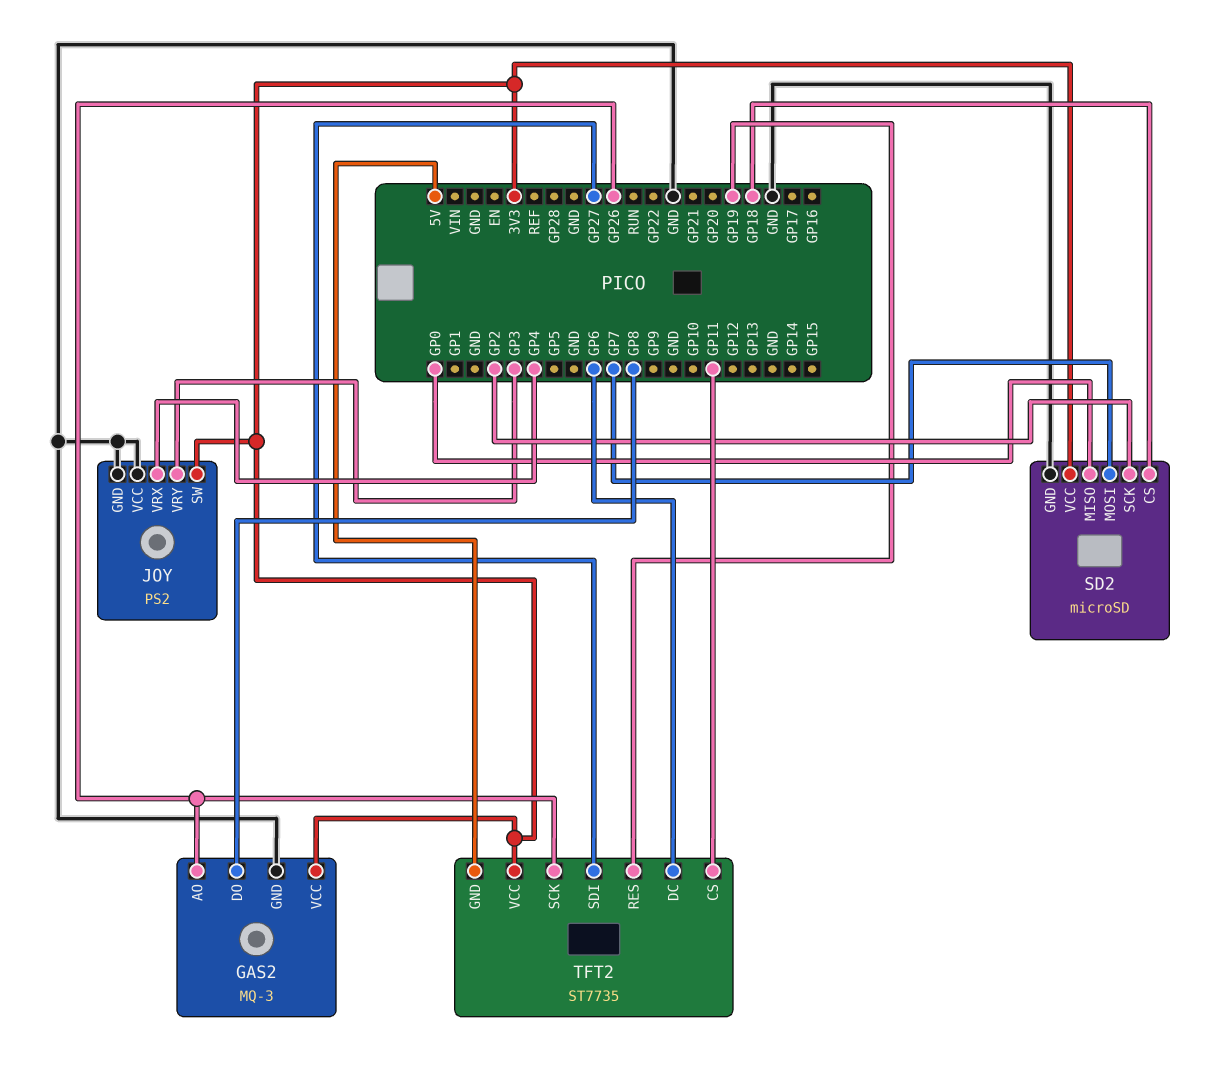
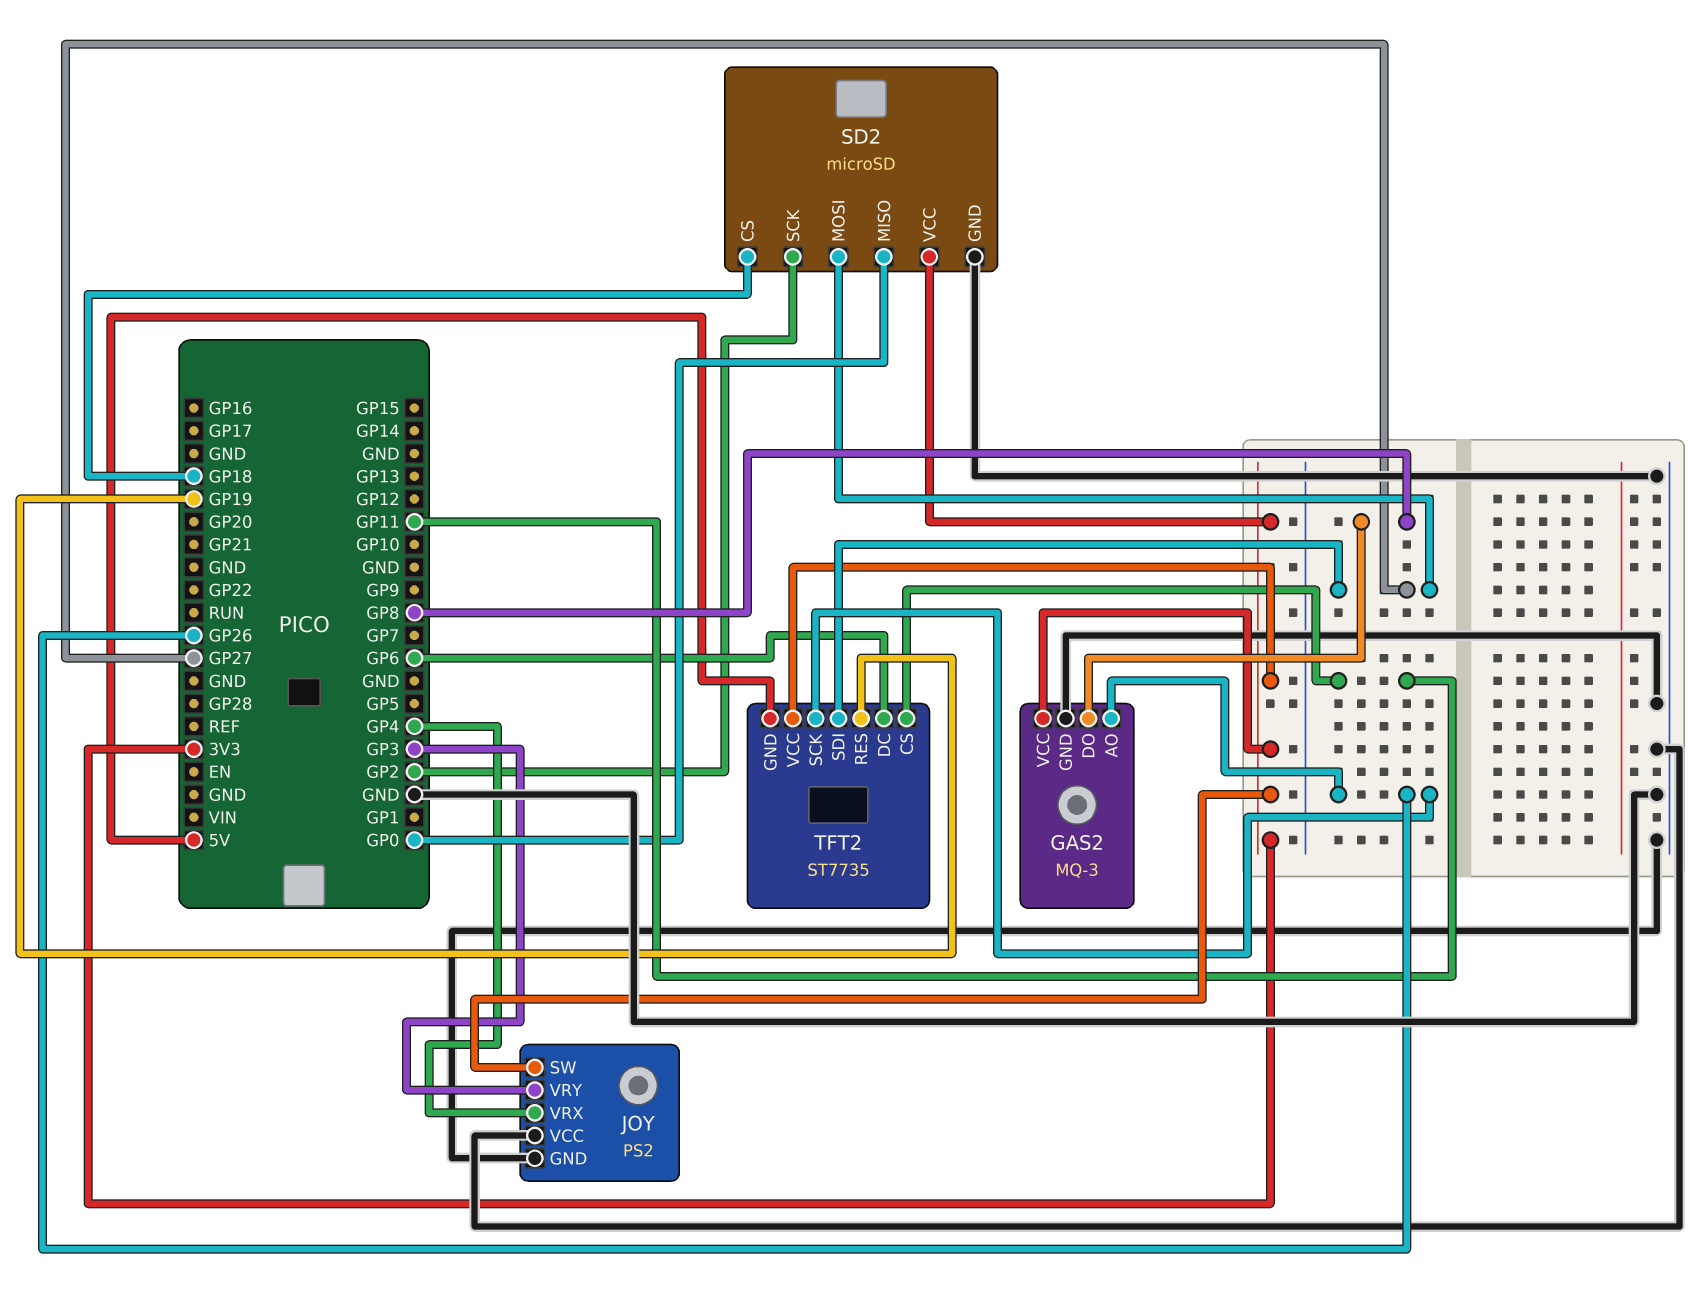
SD2 pin MOSI: GP7 -> GP27

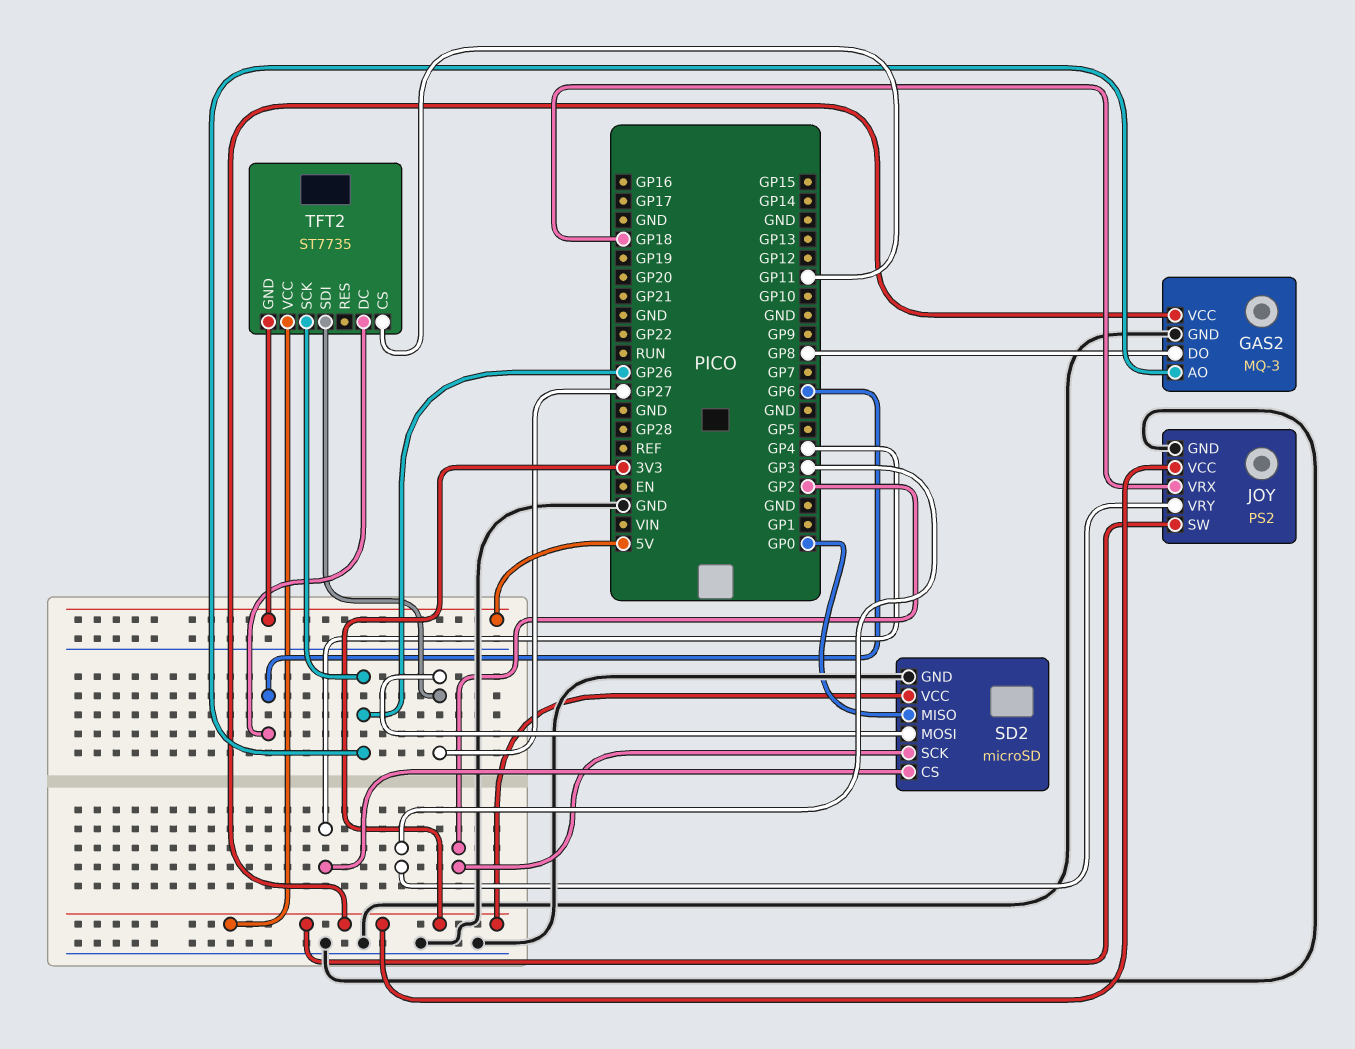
JOY pin VCC: GND -> 3V3
JOY pin VRX: GP4 -> GP18
SD2 pin CS: GP18 -> GP4
TFT2 pin RES: GP19 -> none

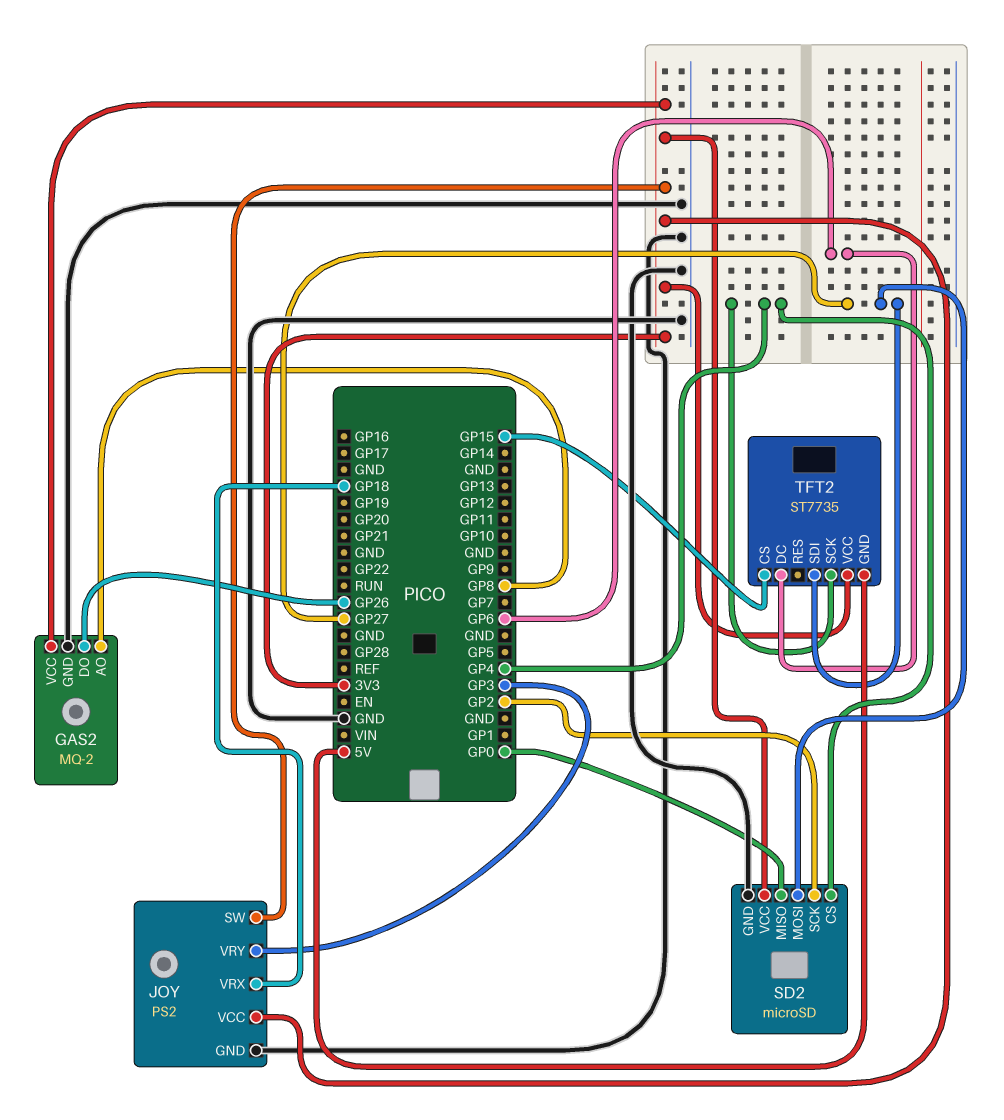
GAS2: MQ-3 -> MQ-2
GAS2 pin AO: GP26 -> GP8
GAS2 pin DO: GP8 -> GP26
TFT2 pin CS: GP11 -> GP15
TFT2 pin SCK: GP26 -> GP4

